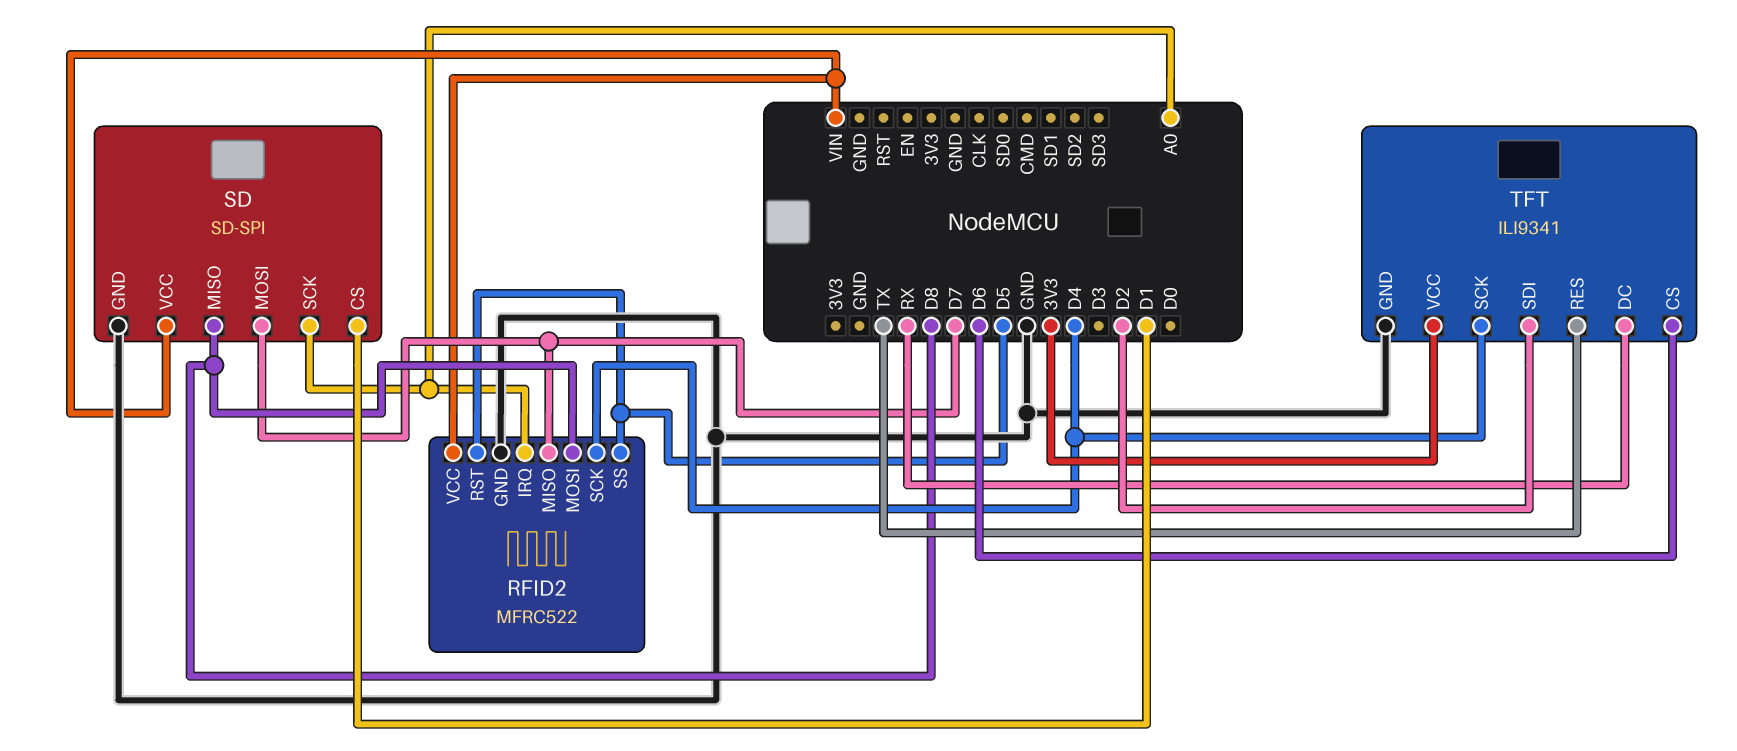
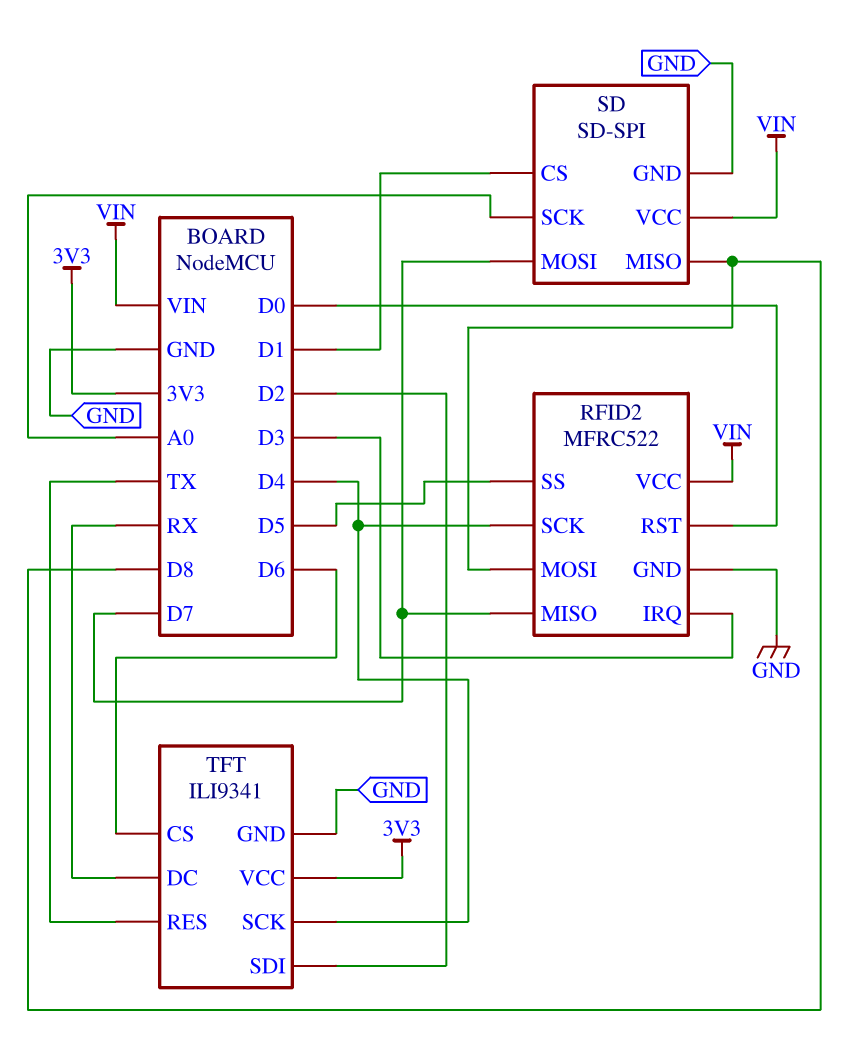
RFID2 pin IRQ: A0 -> D3
RFID2 pin RST: D5 -> D0

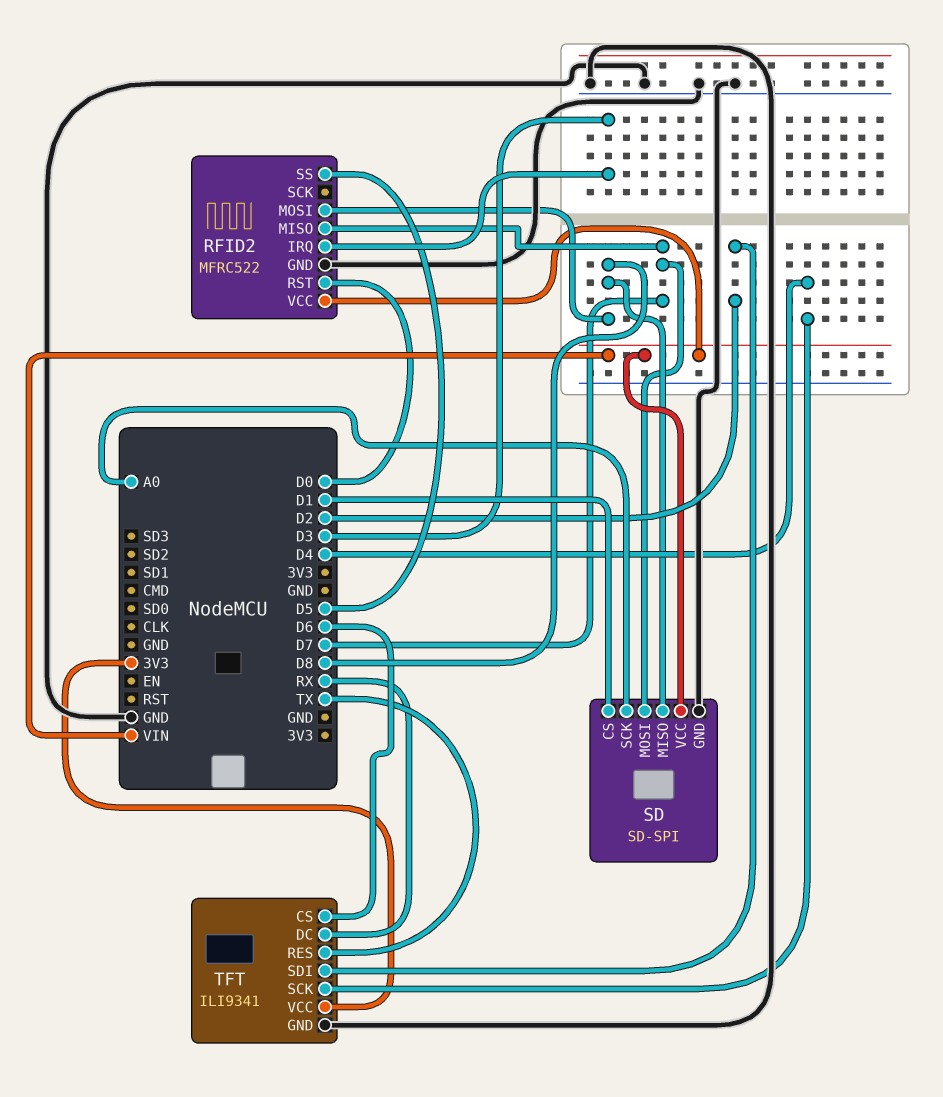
RFID2 pin SCK: D4 -> none

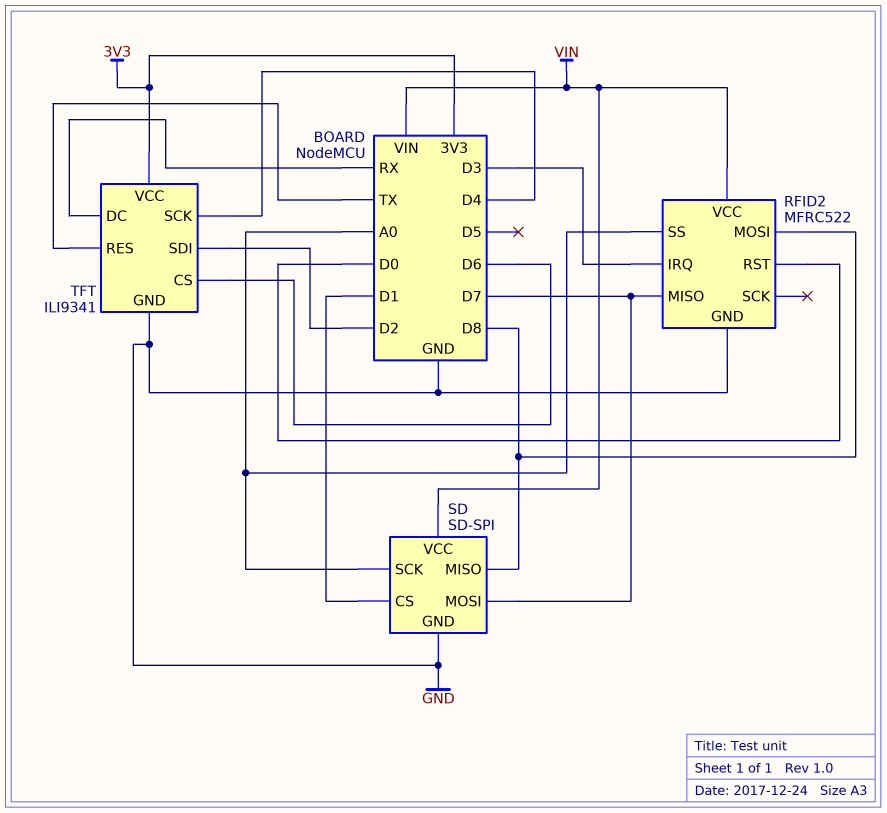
RFID2 pin SS: D5 -> A0

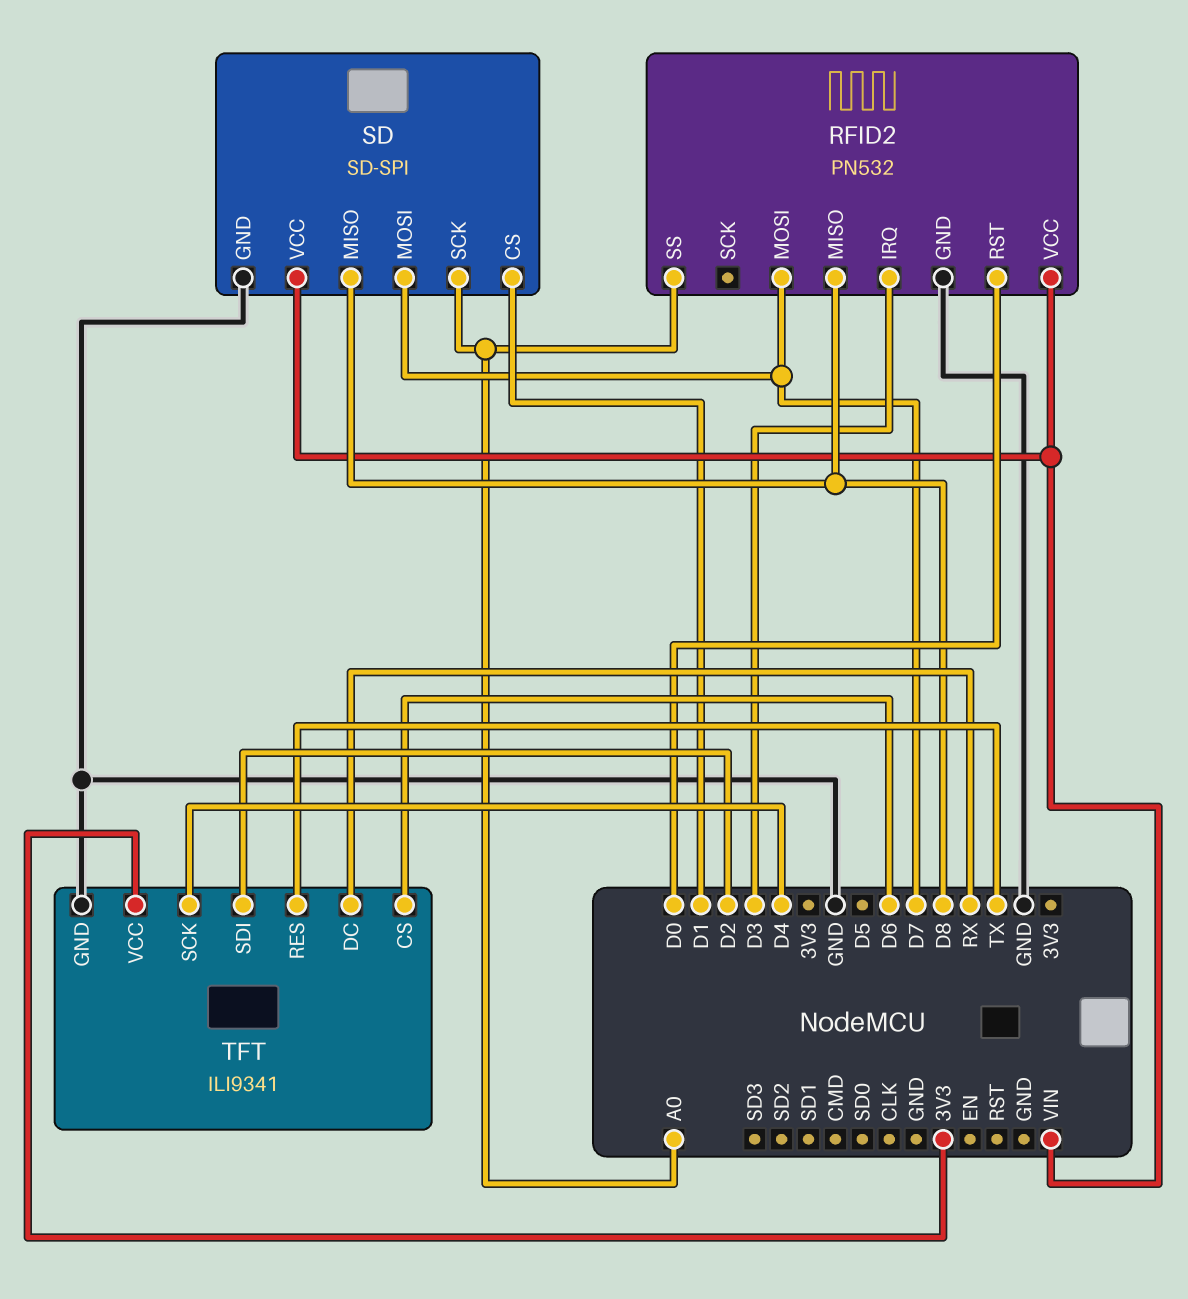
RFID2: MFRC522 -> PN532
RFID2 pin MISO: D7 -> D8
RFID2 pin MOSI: D8 -> D7

